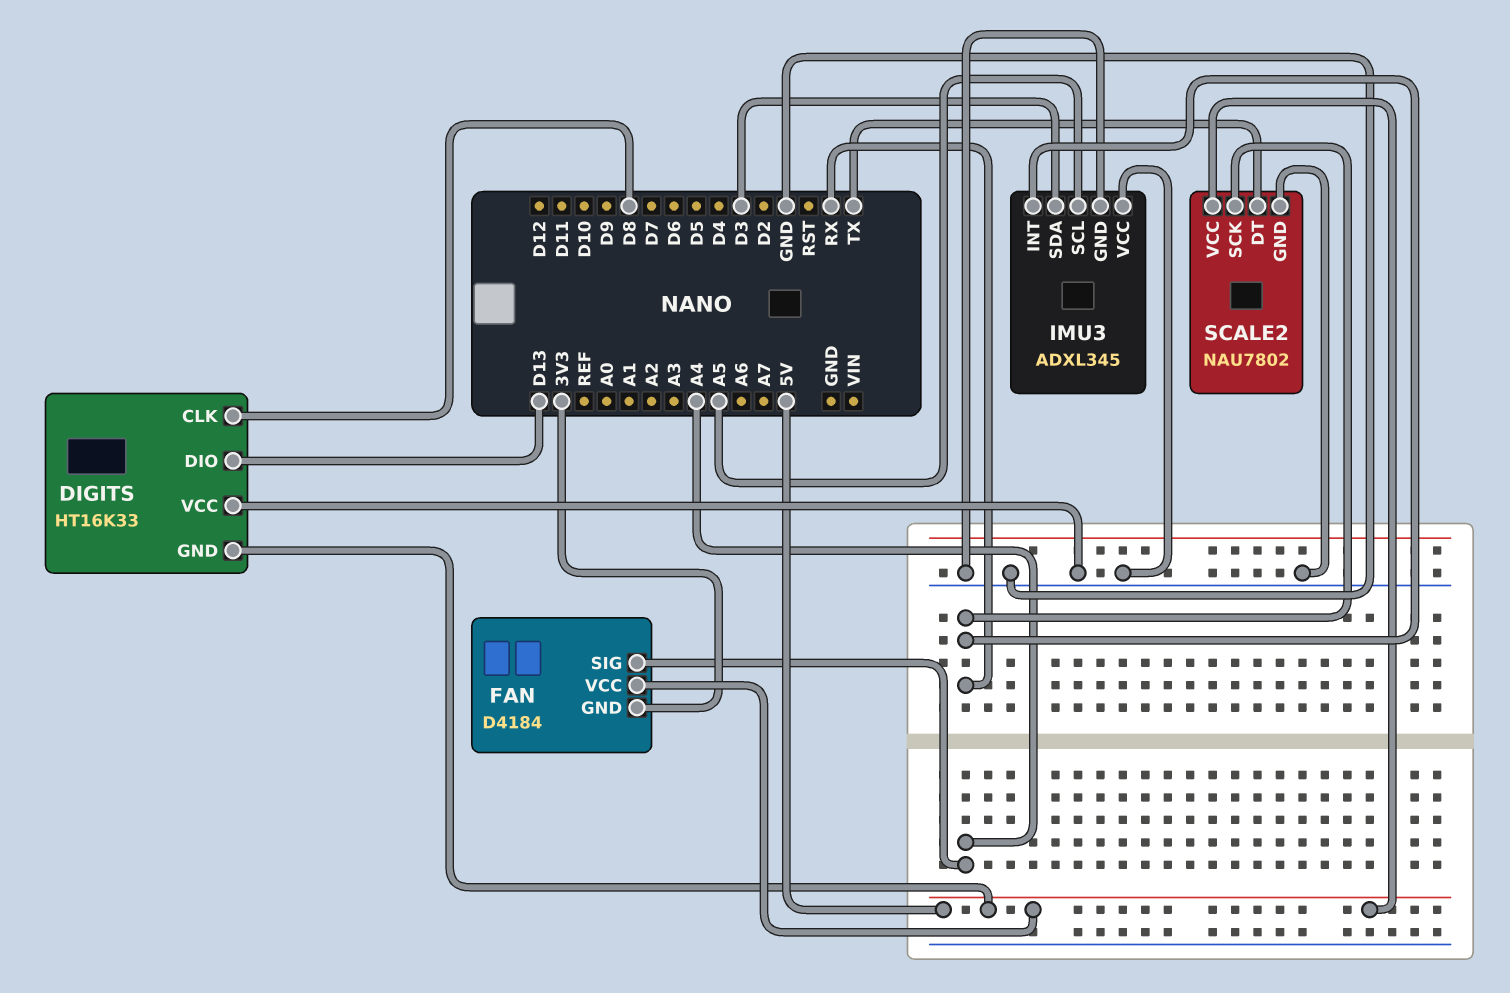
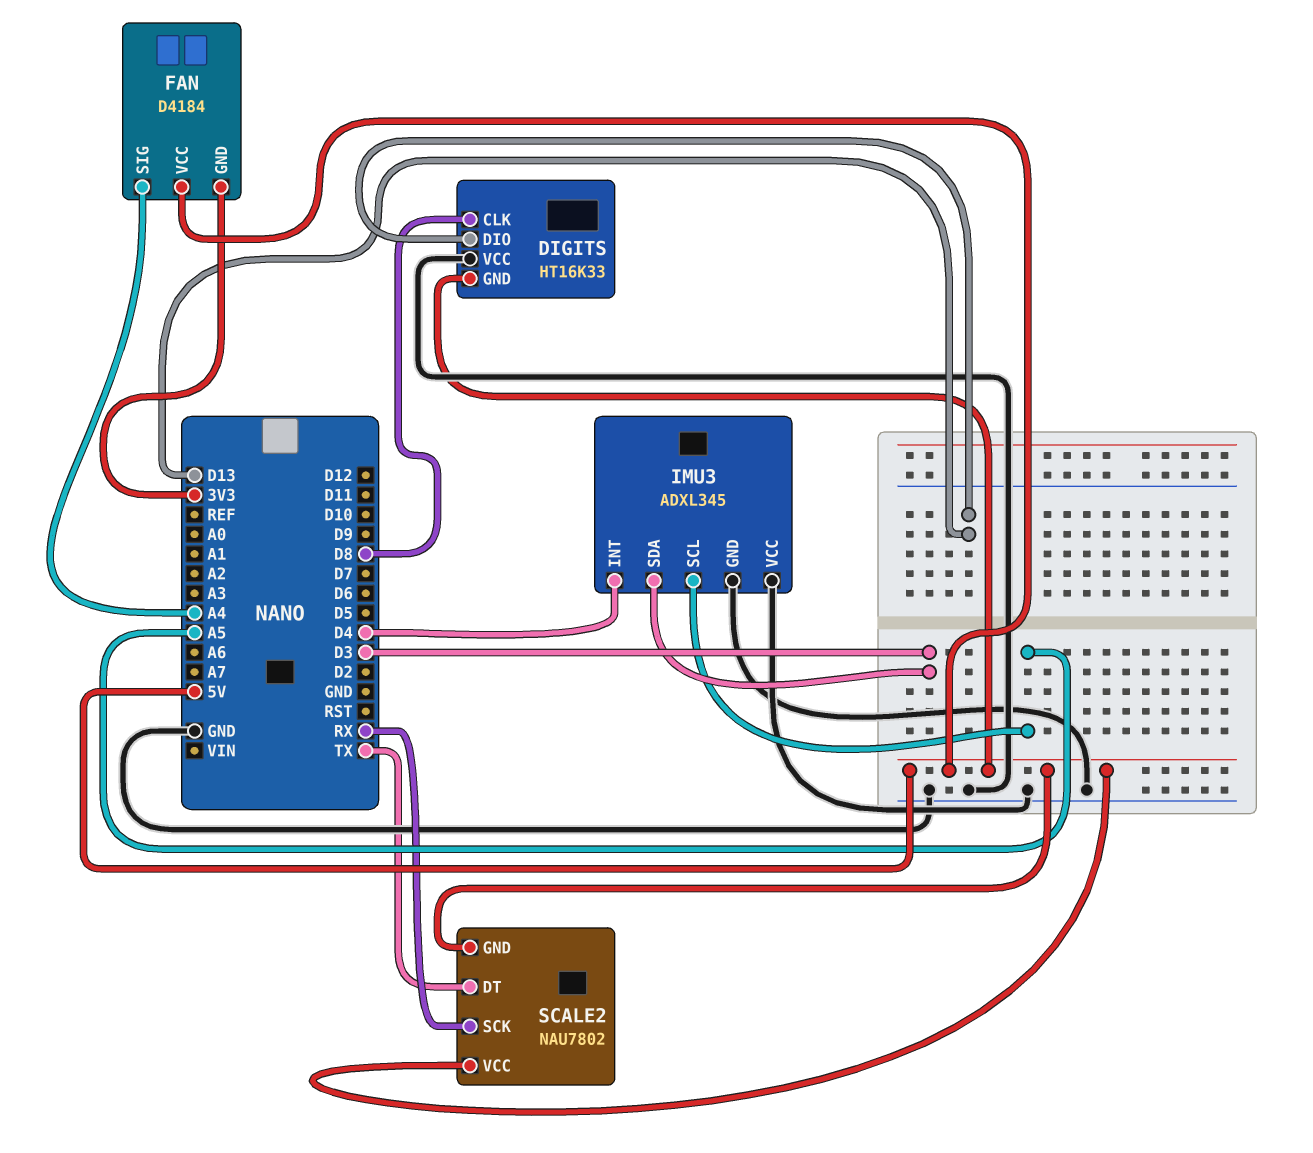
IMU3 pin INT: RX -> D4
SCALE2 pin GND: GND -> 5V

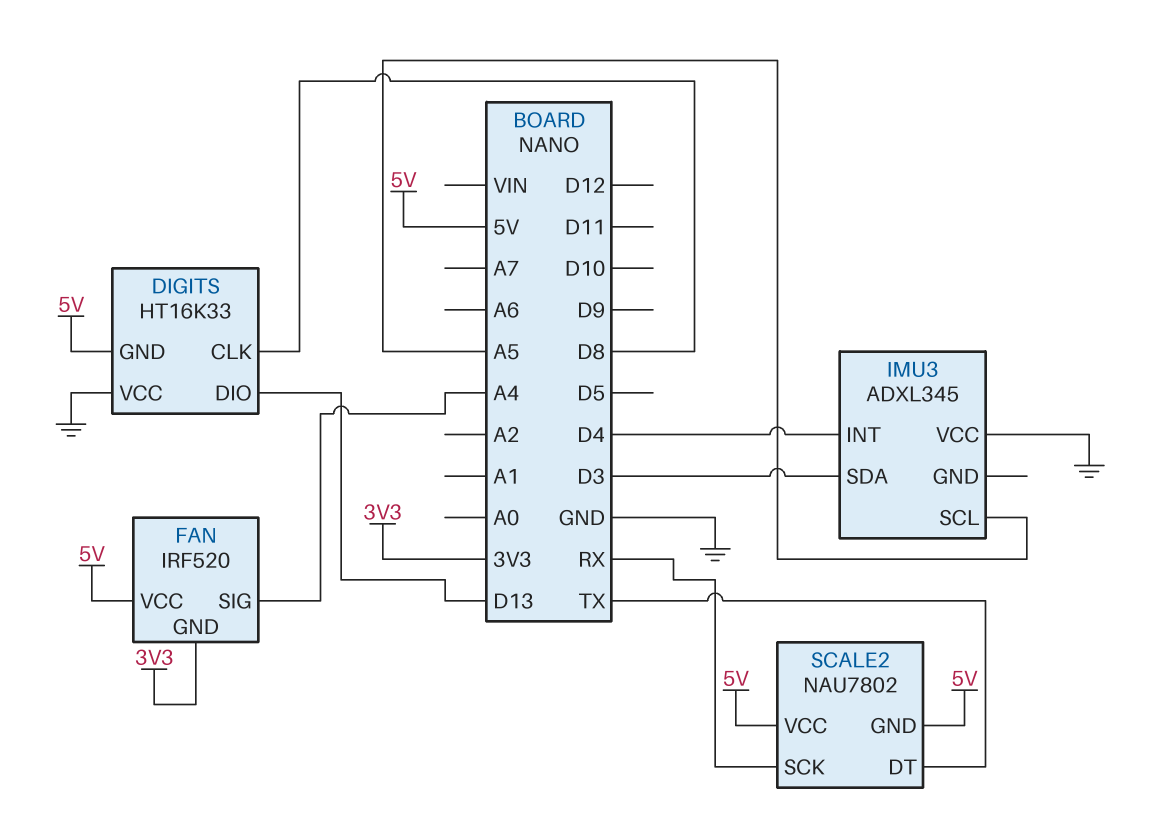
FAN: D4184 -> IRF520
IMU3 pin GND: GND -> none

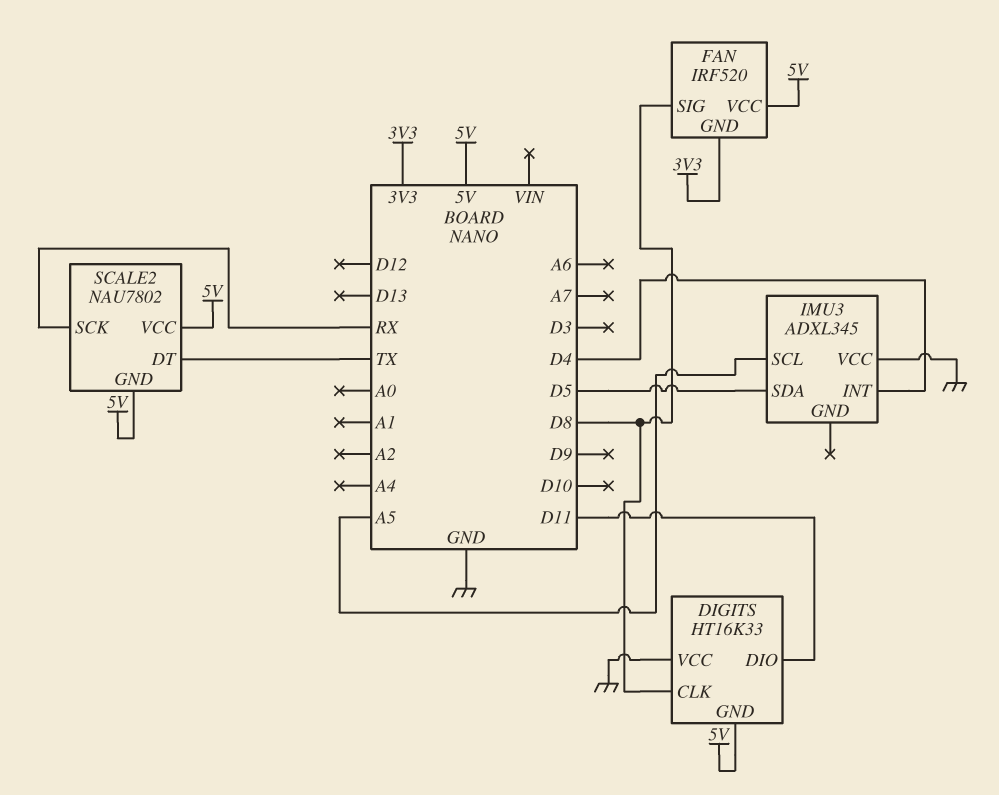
DIGITS pin DIO: D13 -> D11
FAN pin SIG: A4 -> D8
IMU3 pin SDA: D3 -> D5

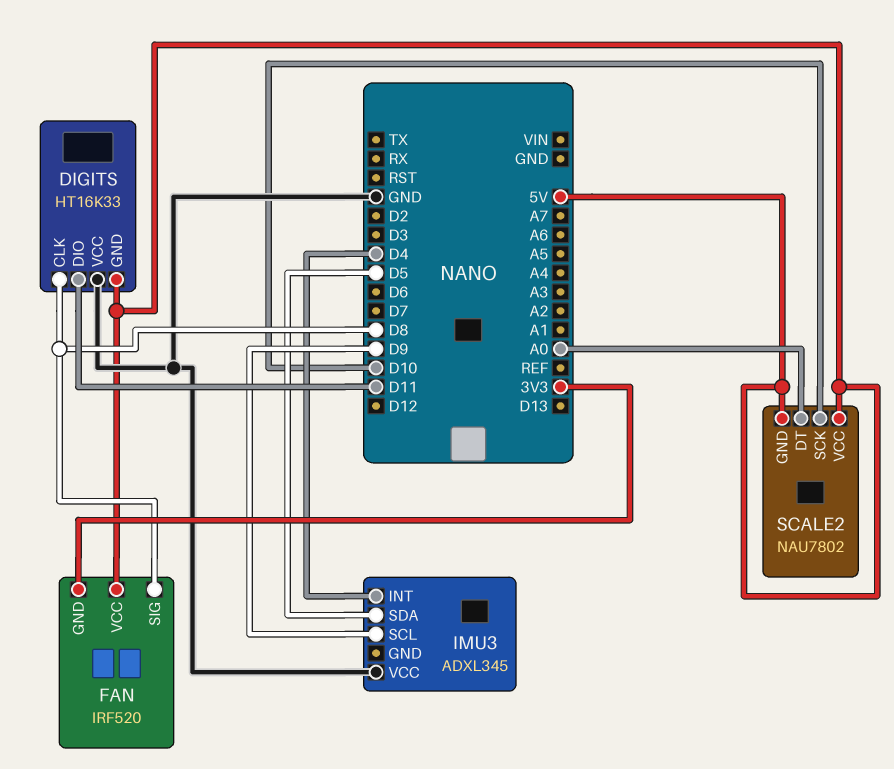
IMU3 pin SCL: A5 -> D9
SCALE2 pin DT: TX -> A0
SCALE2 pin SCK: RX -> D10

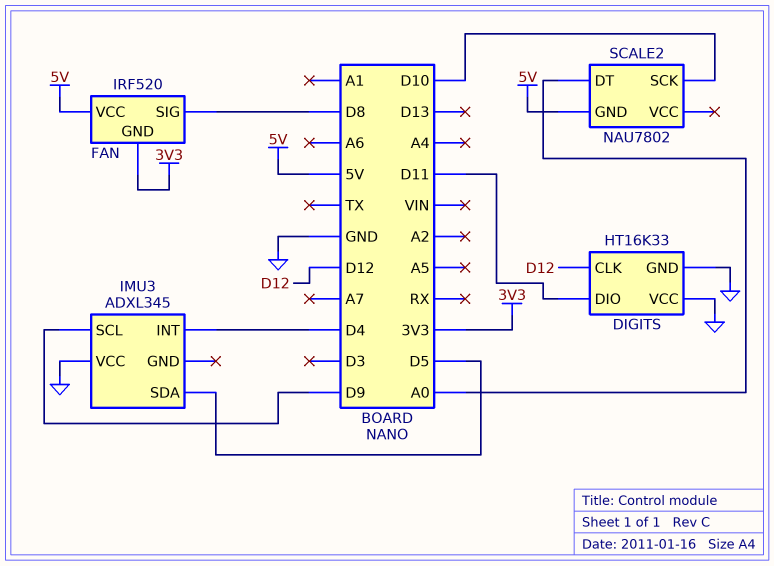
DIGITS pin CLK: D8 -> D12
DIGITS pin GND: 5V -> GND
SCALE2 pin VCC: 5V -> none

